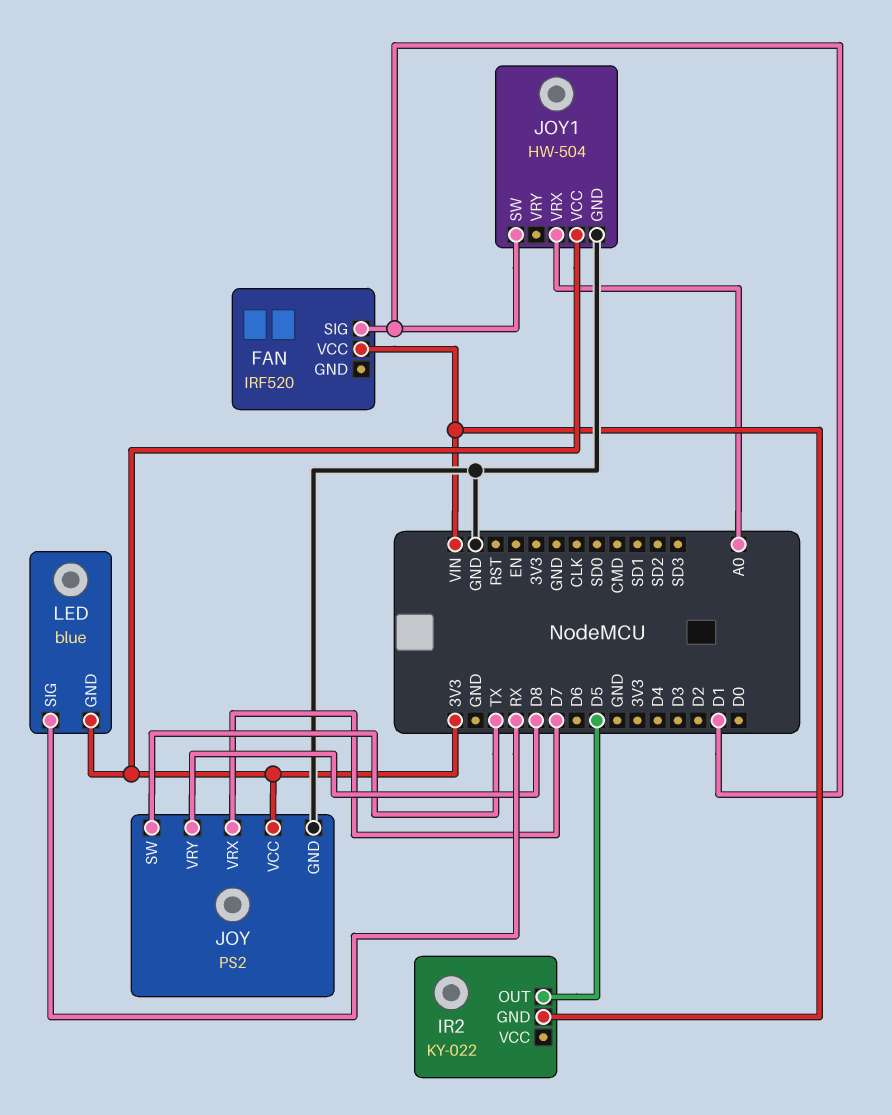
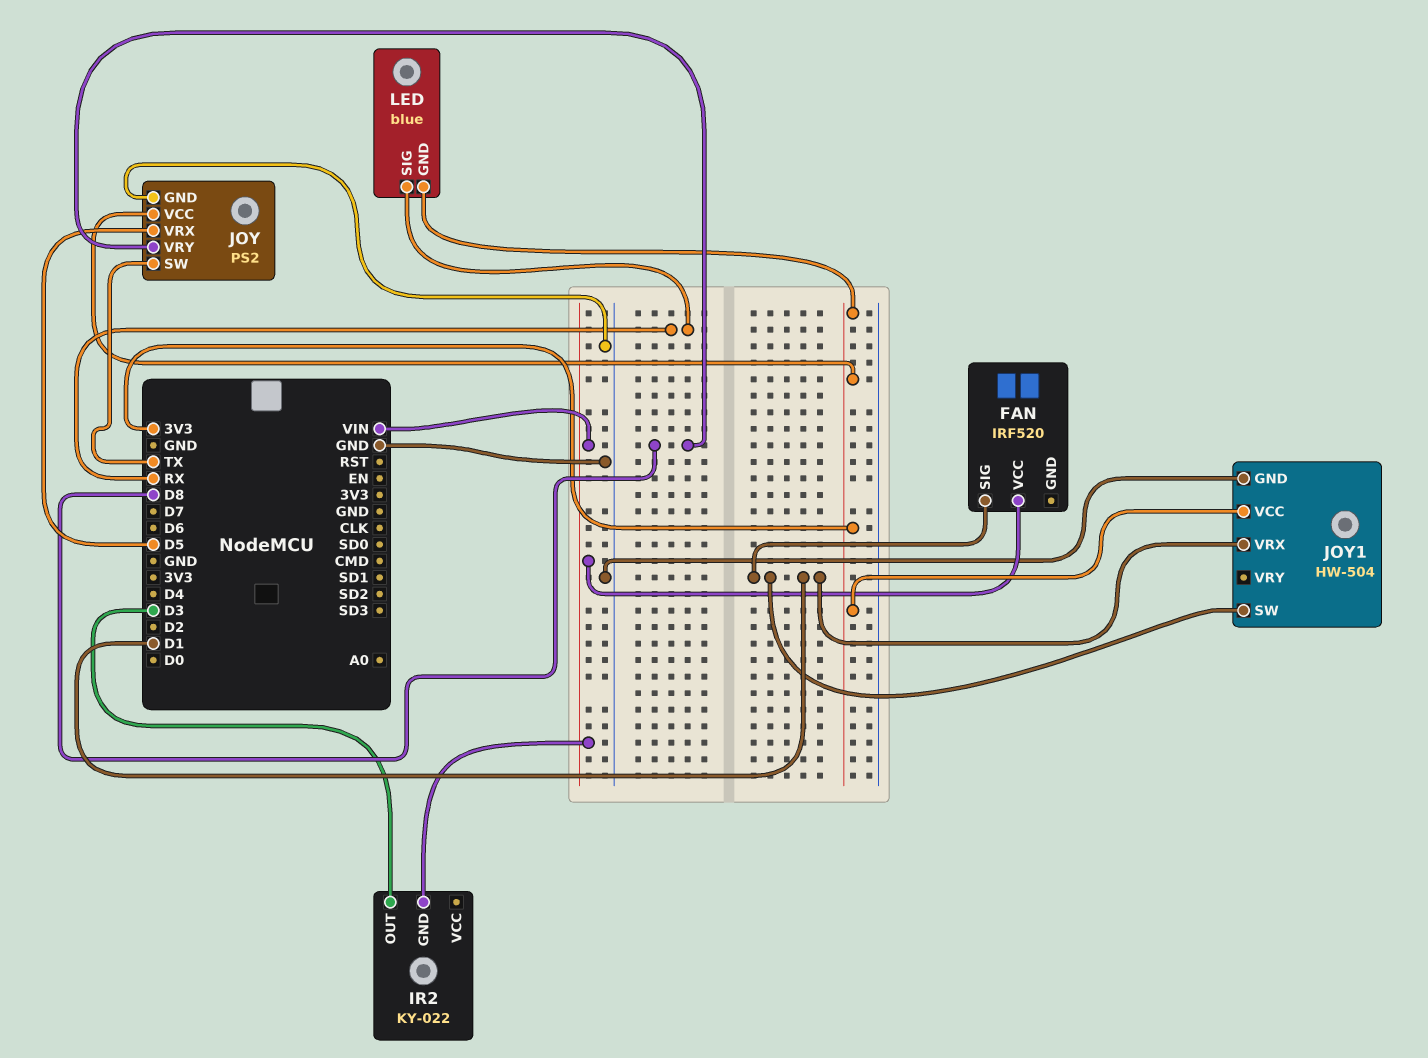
IR2 pin OUT: D5 -> D3
JOY pin VRX: D7 -> D5
JOY1 pin VRX: A0 -> D1

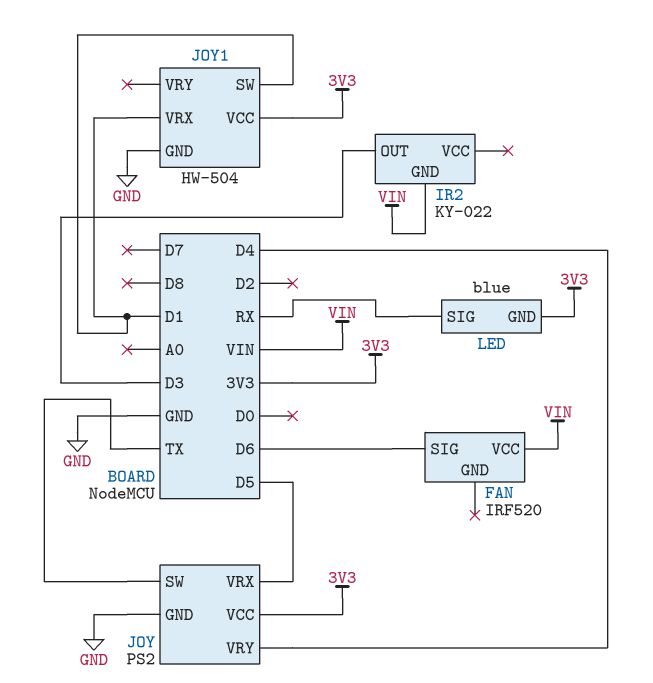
FAN pin SIG: D1 -> D6
JOY pin VRY: D8 -> D4

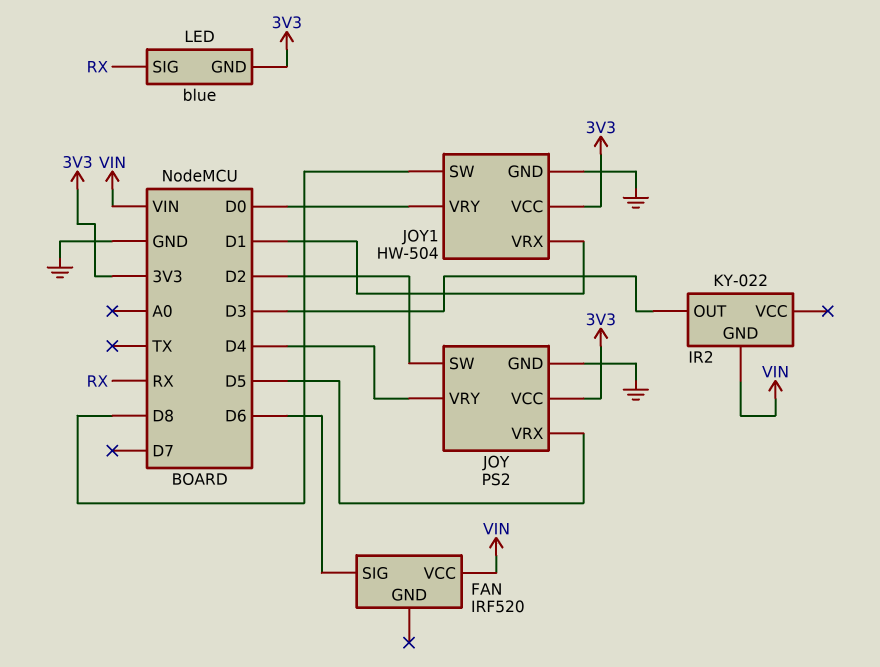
JOY pin SW: TX -> D2
JOY1 pin SW: D1 -> D8
JOY1 pin VRY: none -> D0

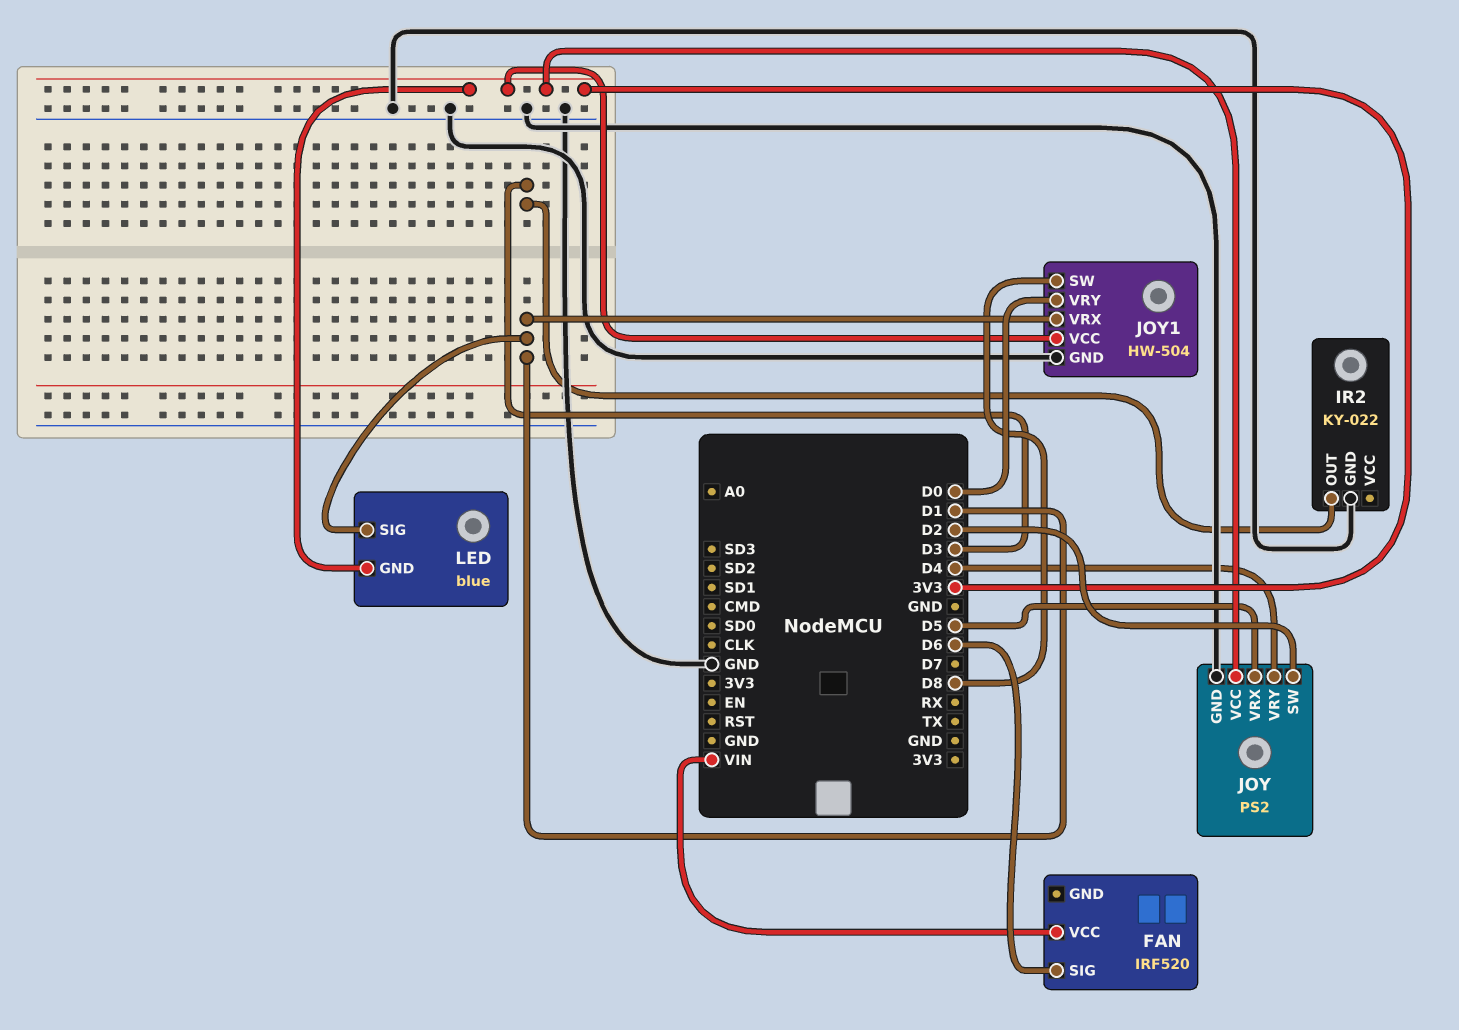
IR2 pin GND: VIN -> GND
LED pin SIG: RX -> D1

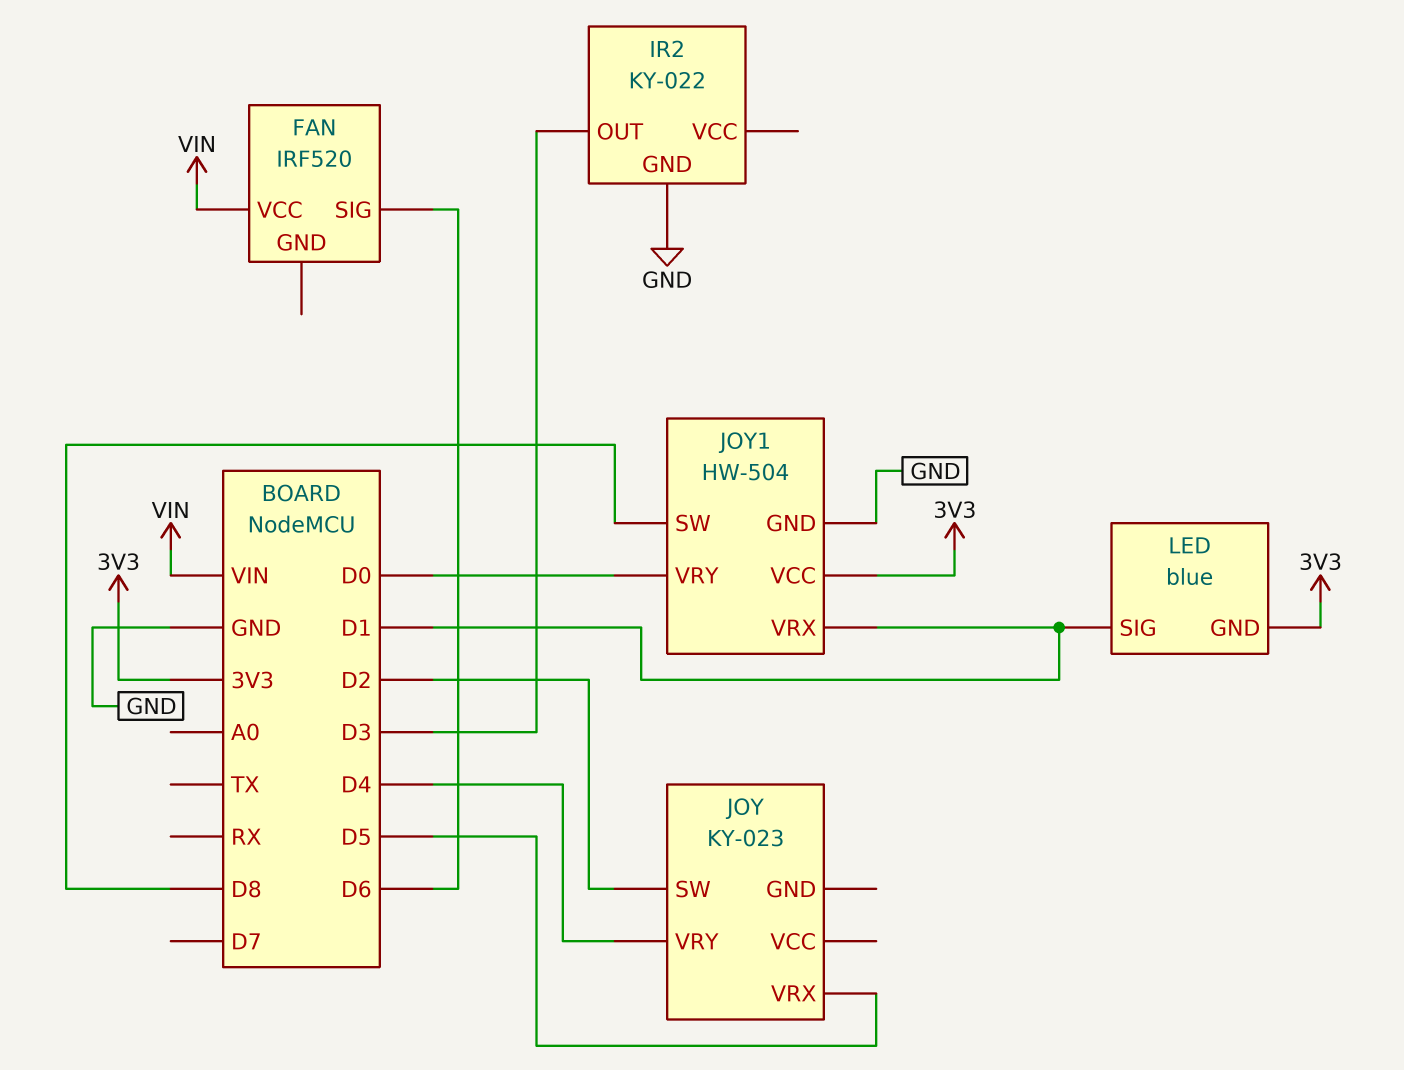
JOY: PS2 -> KY-023
JOY pin GND: GND -> none
JOY pin VCC: 3V3 -> none

